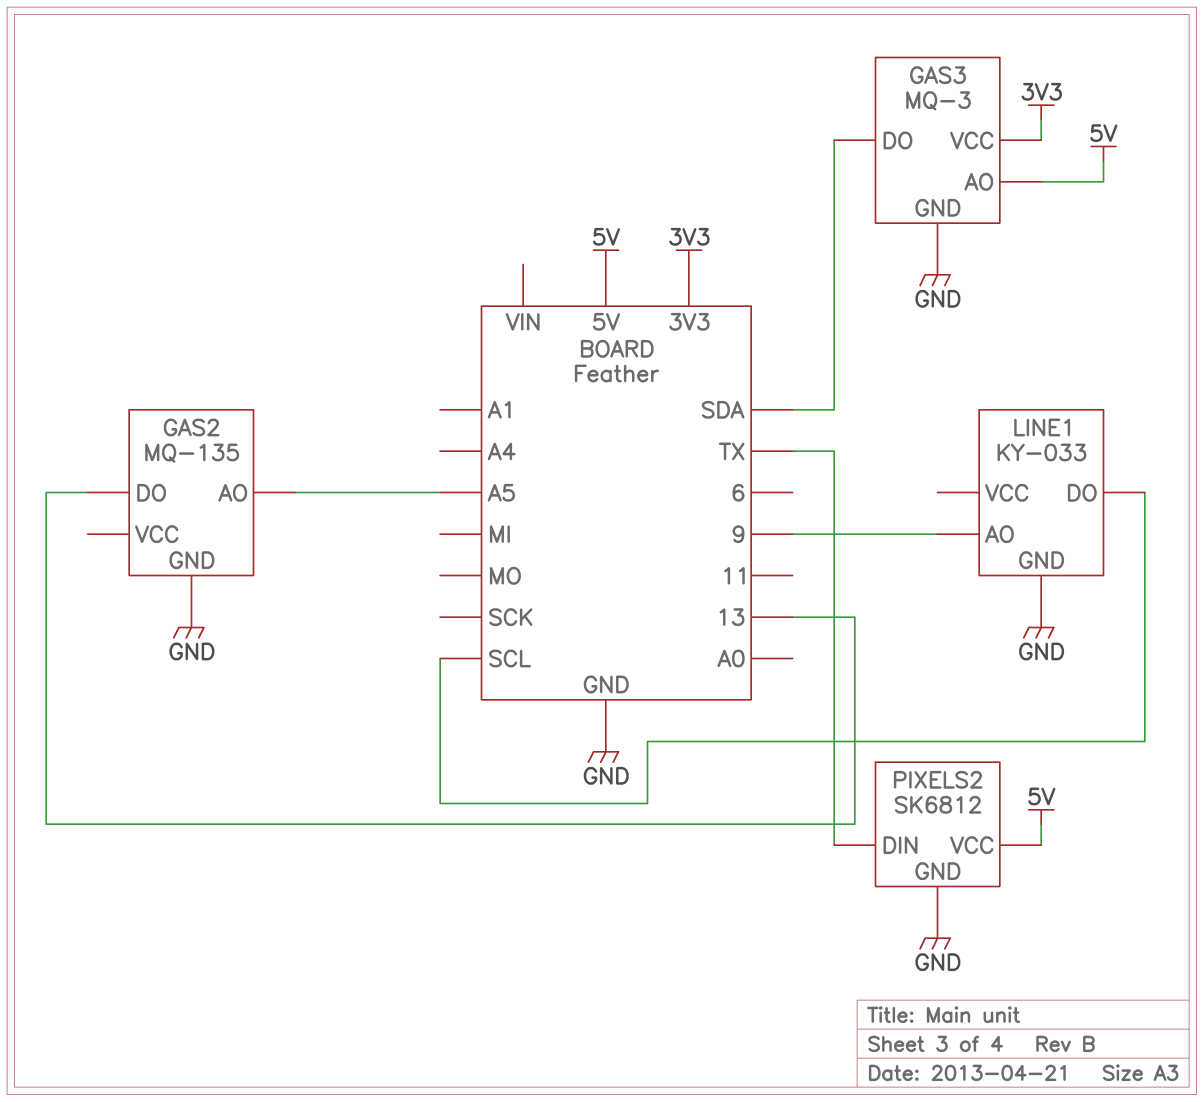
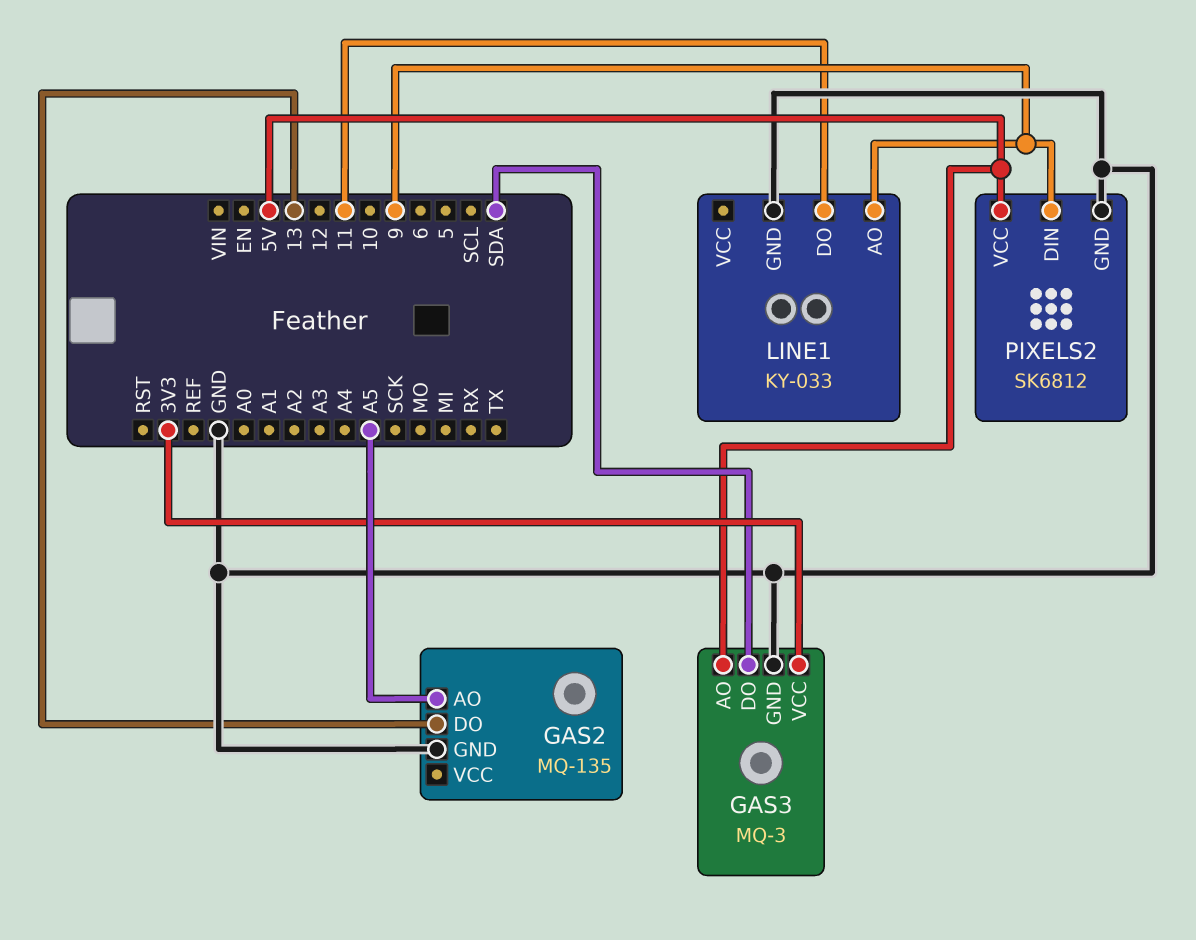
LINE1 pin DO: SCL -> 11
PIXELS2 pin DIN: TX -> 9

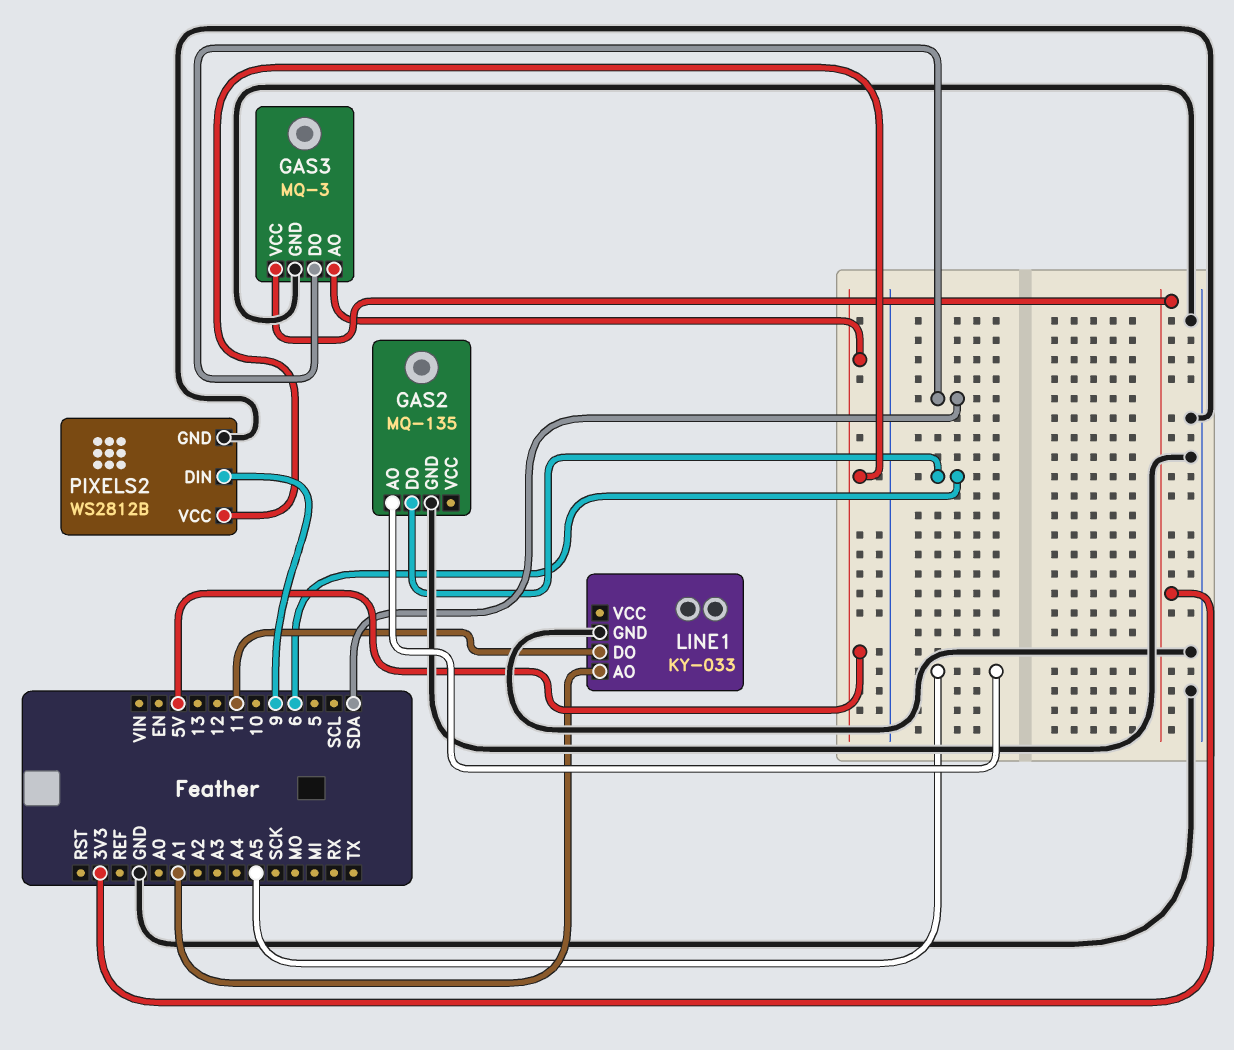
GAS2 pin DO: 13 -> 6
LINE1 pin AO: 9 -> A1
PIXELS2: SK6812 -> WS2812B

